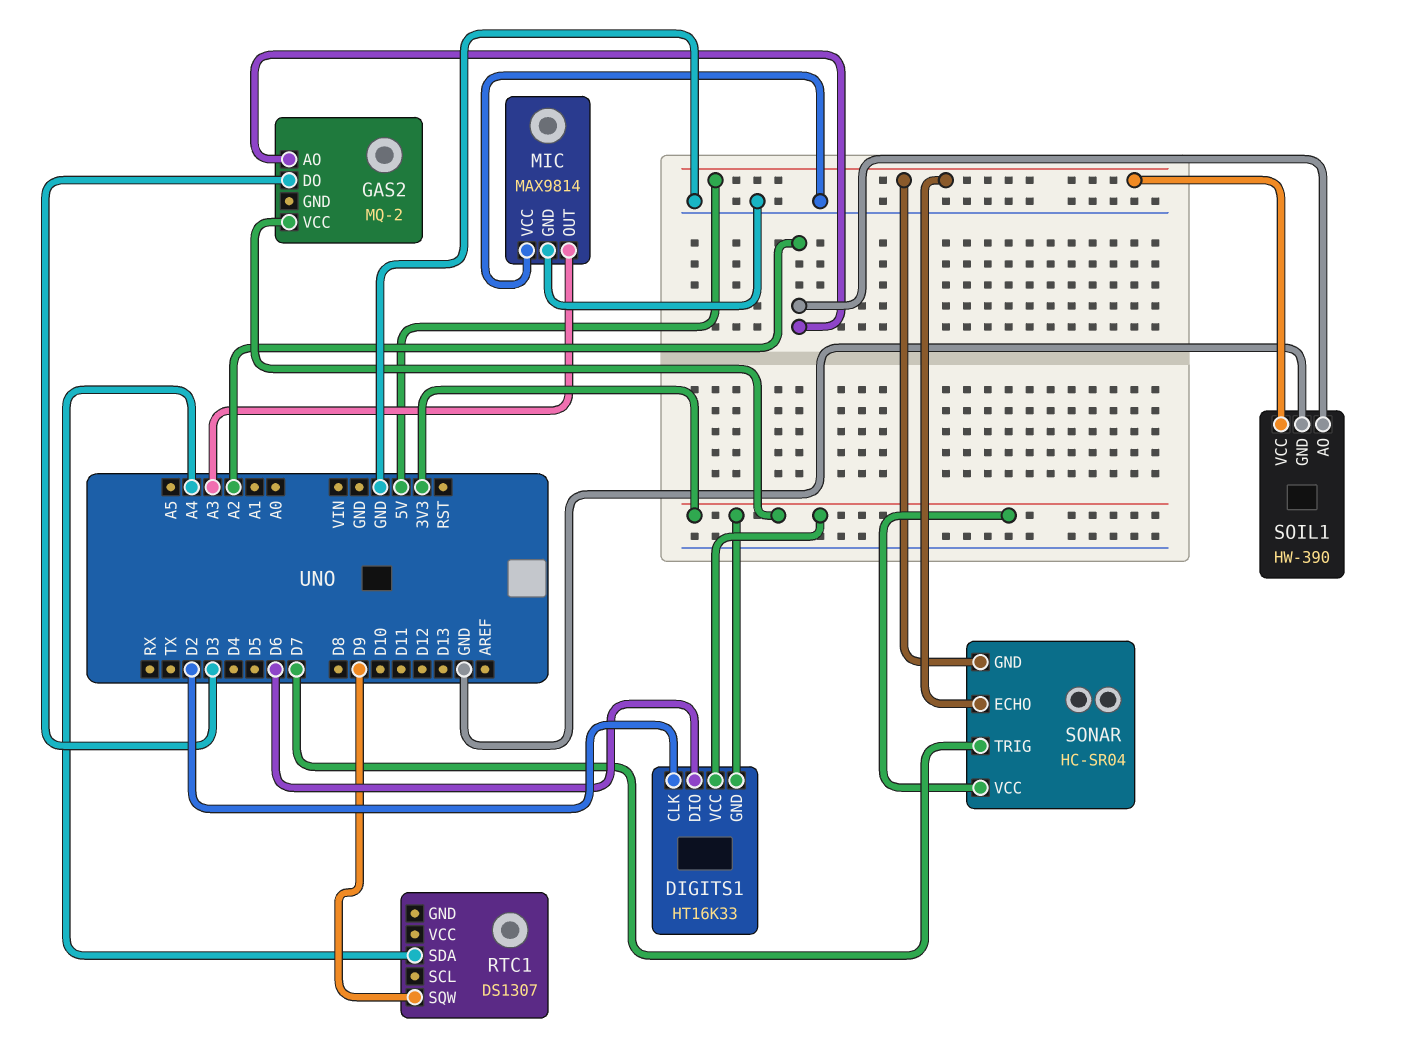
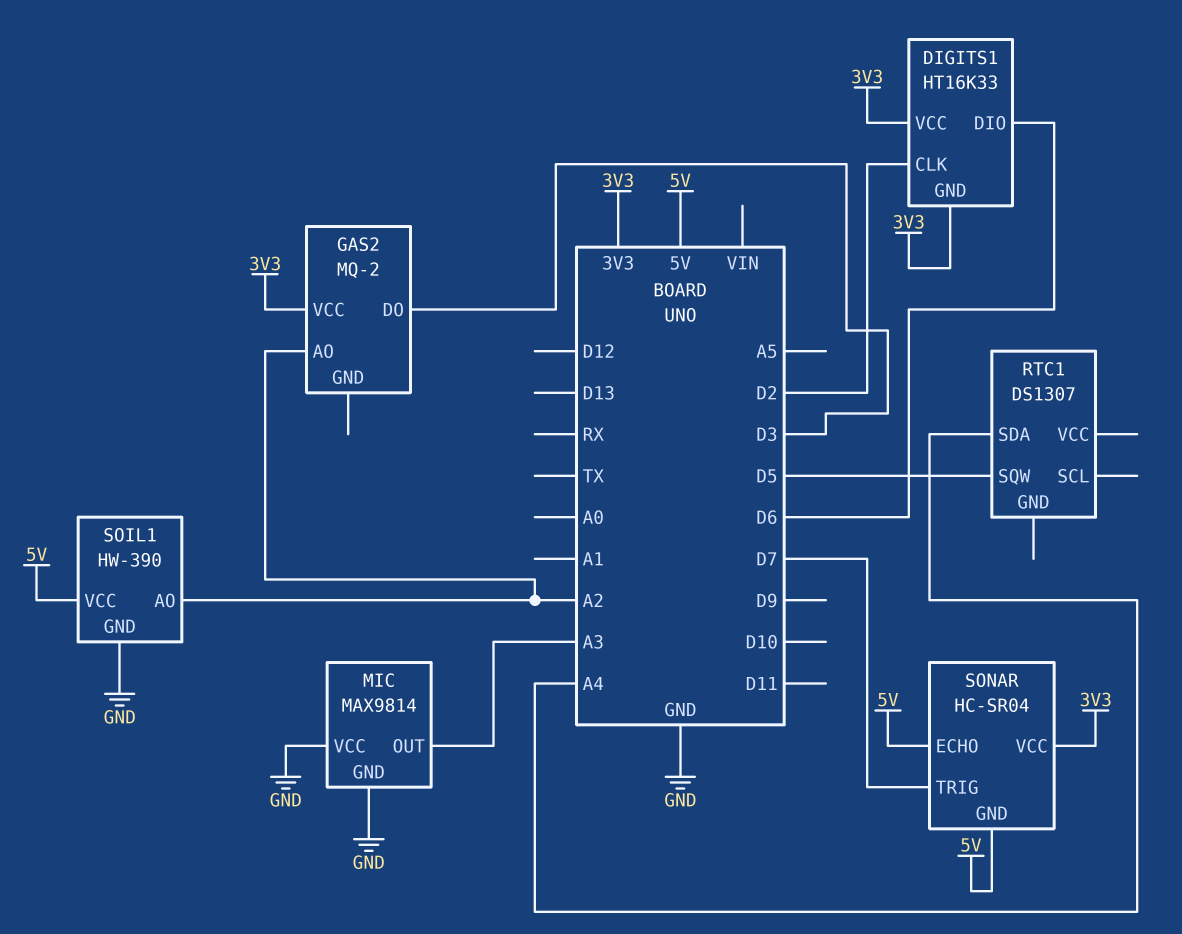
RTC1 pin SQW: D9 -> D5

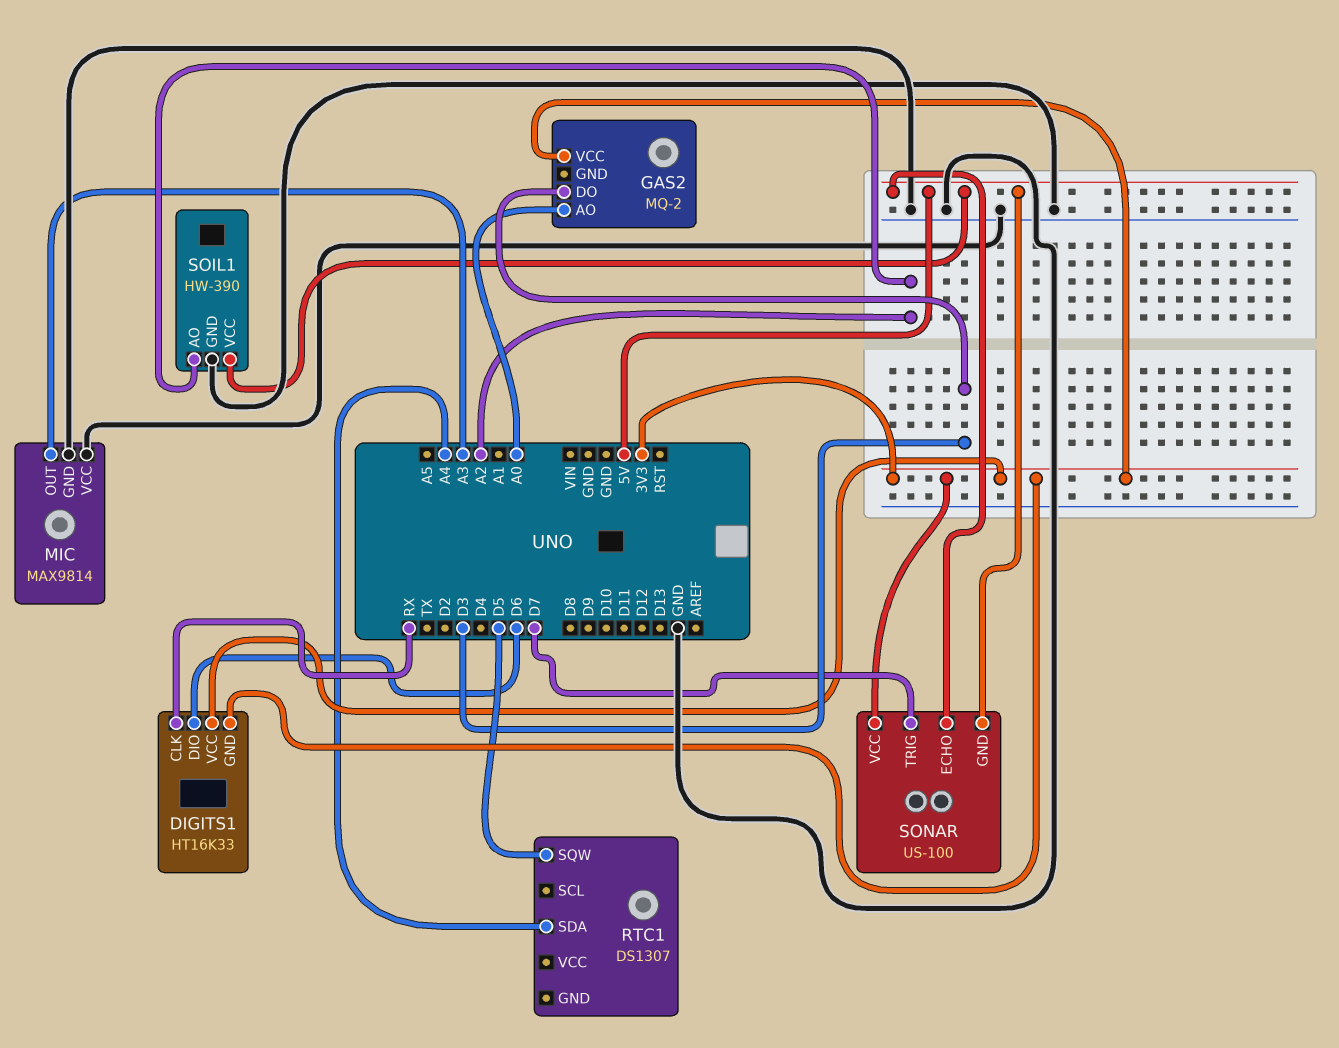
DIGITS1 pin CLK: D2 -> RX
GAS2 pin AO: A2 -> A0
SONAR: HC-SR04 -> US-100

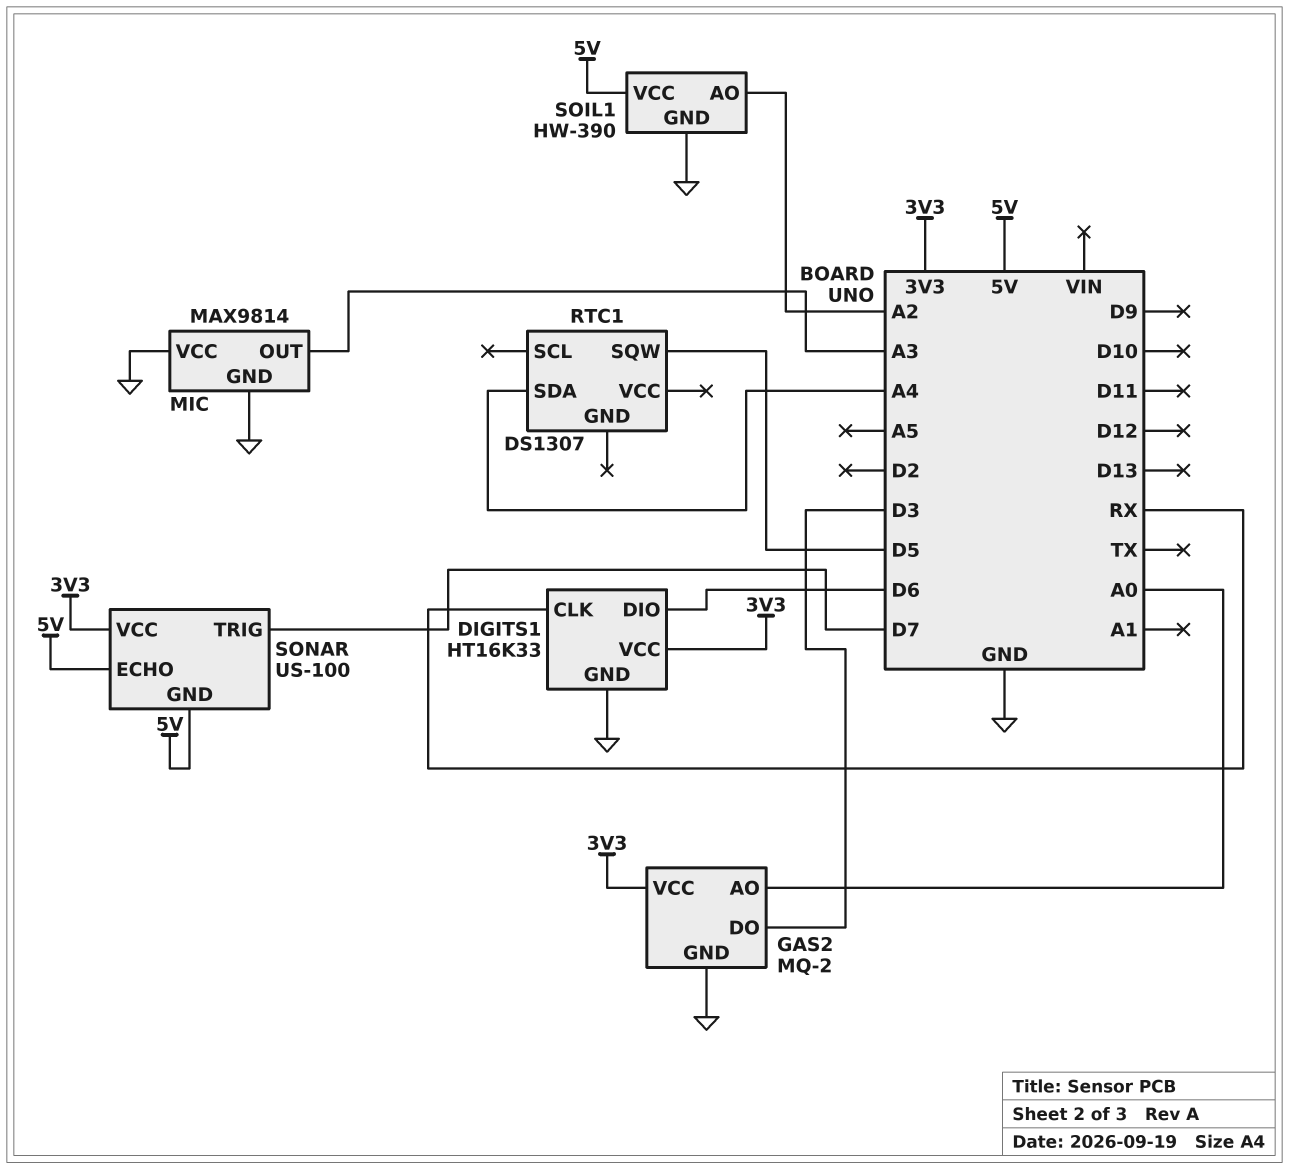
DIGITS1 pin GND: 3V3 -> GND
GAS2 pin GND: none -> GND

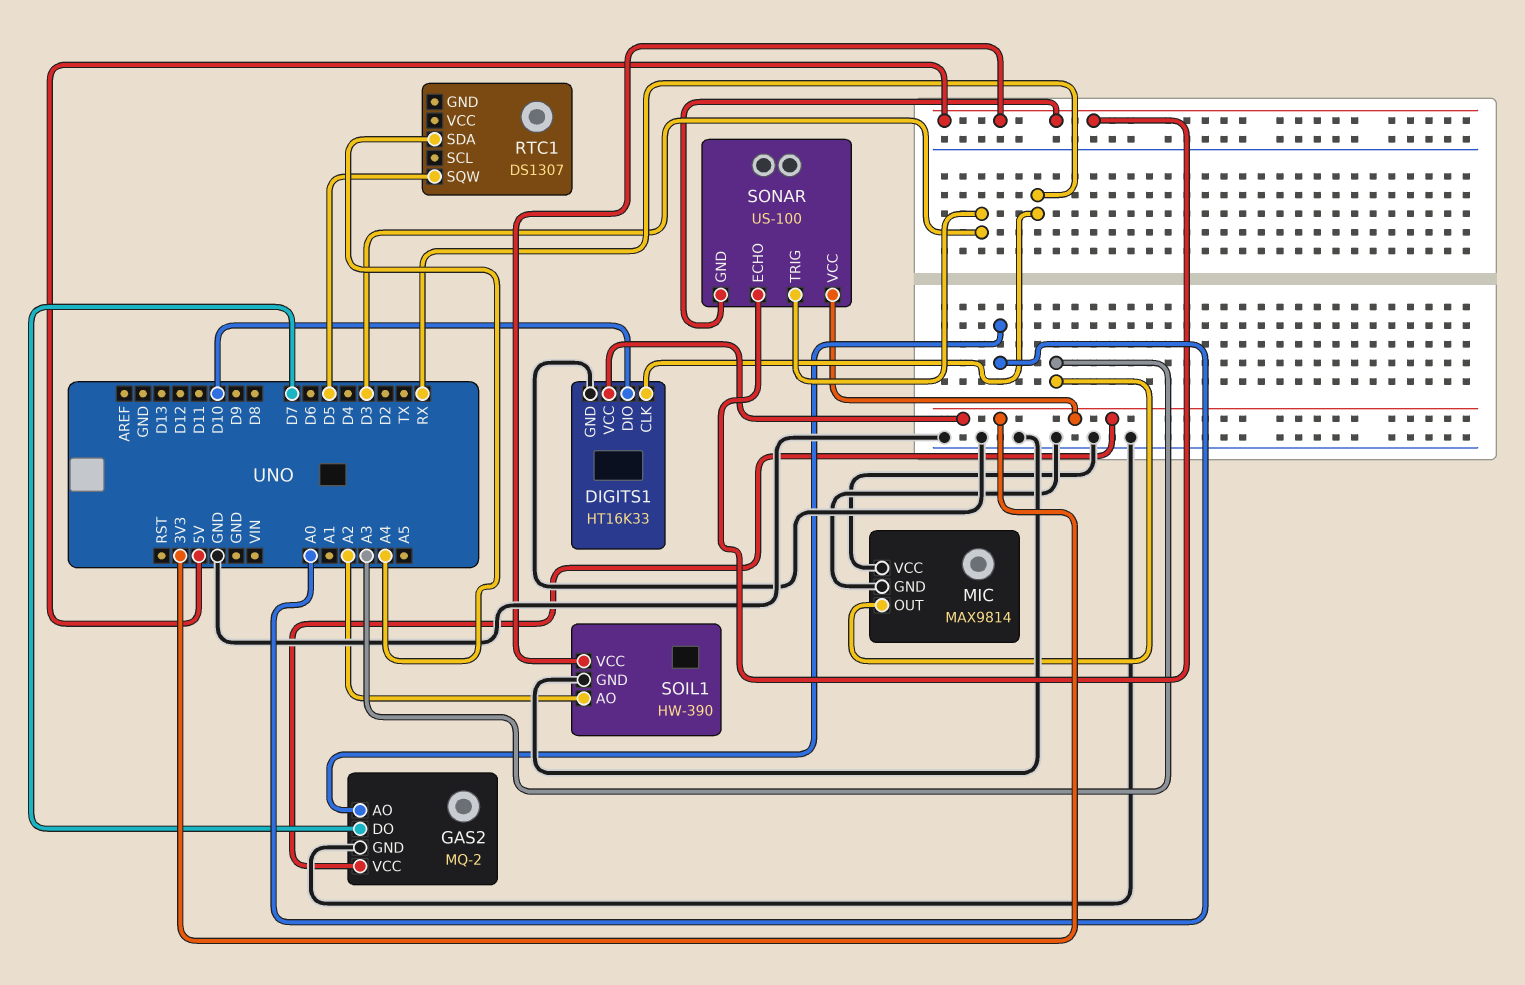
DIGITS1 pin DIO: D6 -> D10
GAS2 pin DO: D3 -> D7
SONAR pin TRIG: D7 -> D3

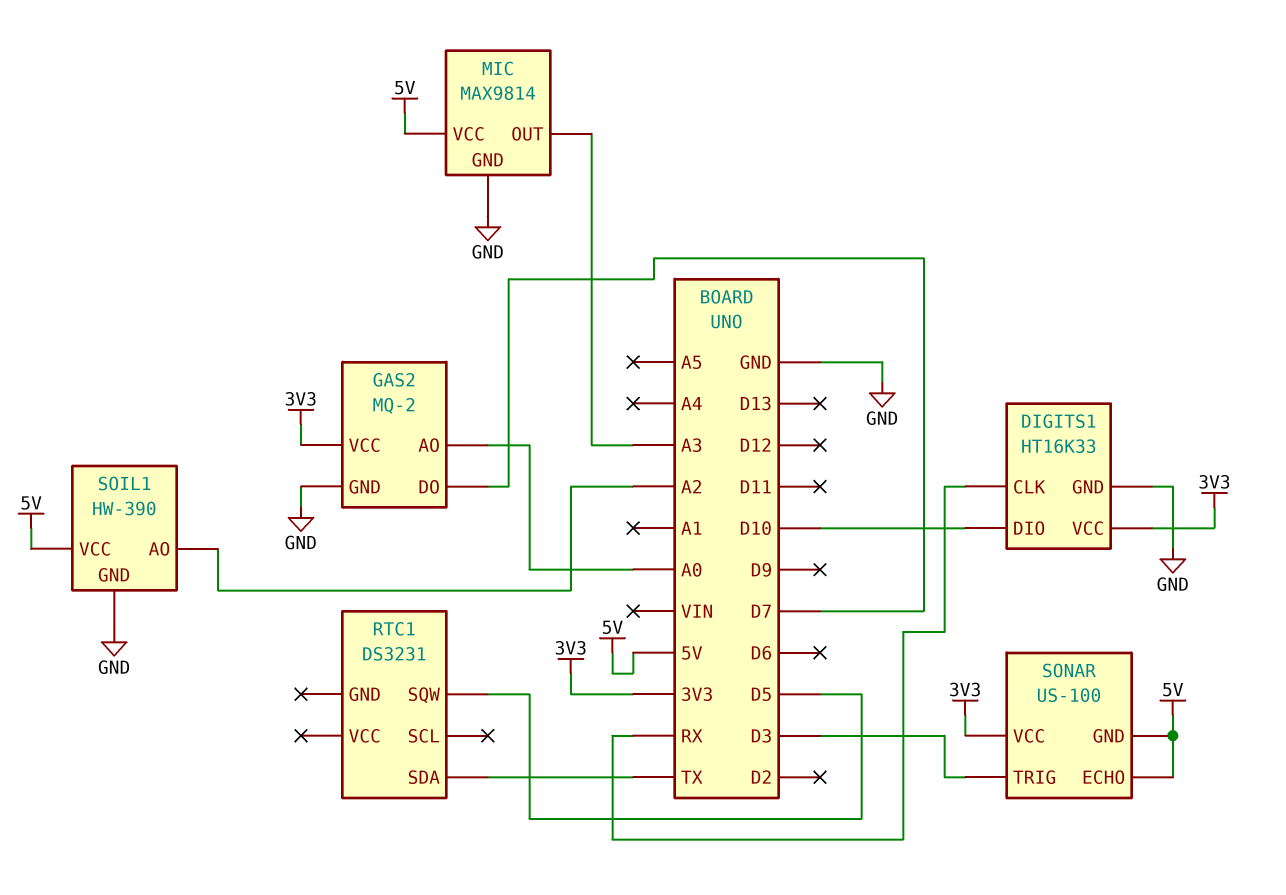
MIC pin VCC: GND -> 5V
RTC1: DS1307 -> DS3231
RTC1 pin SDA: A4 -> TX

